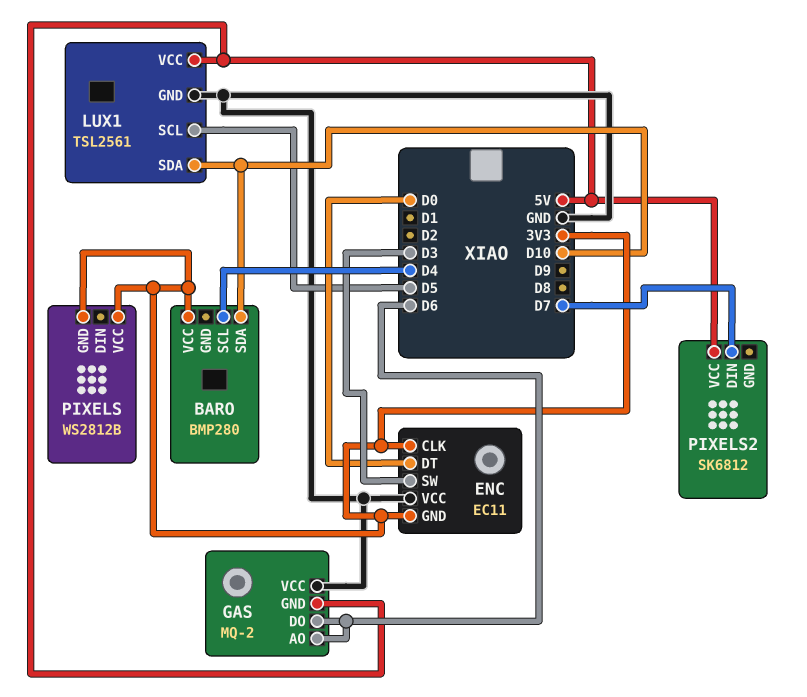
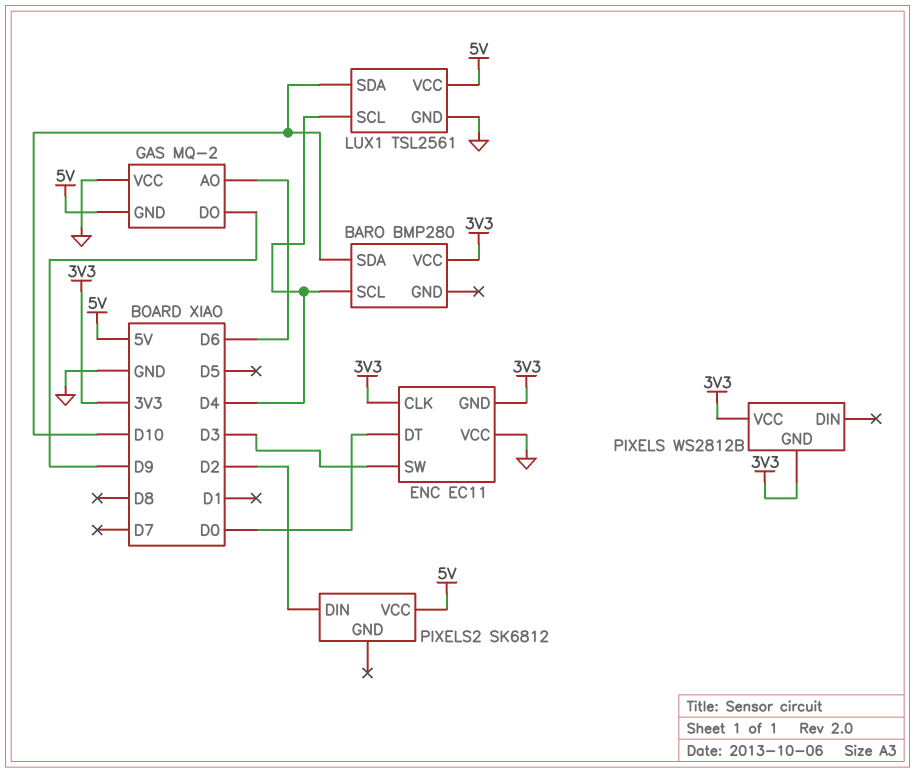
GAS pin DO: D6 -> D9
LUX1 pin SCL: D5 -> D4
PIXELS2 pin DIN: D7 -> D2

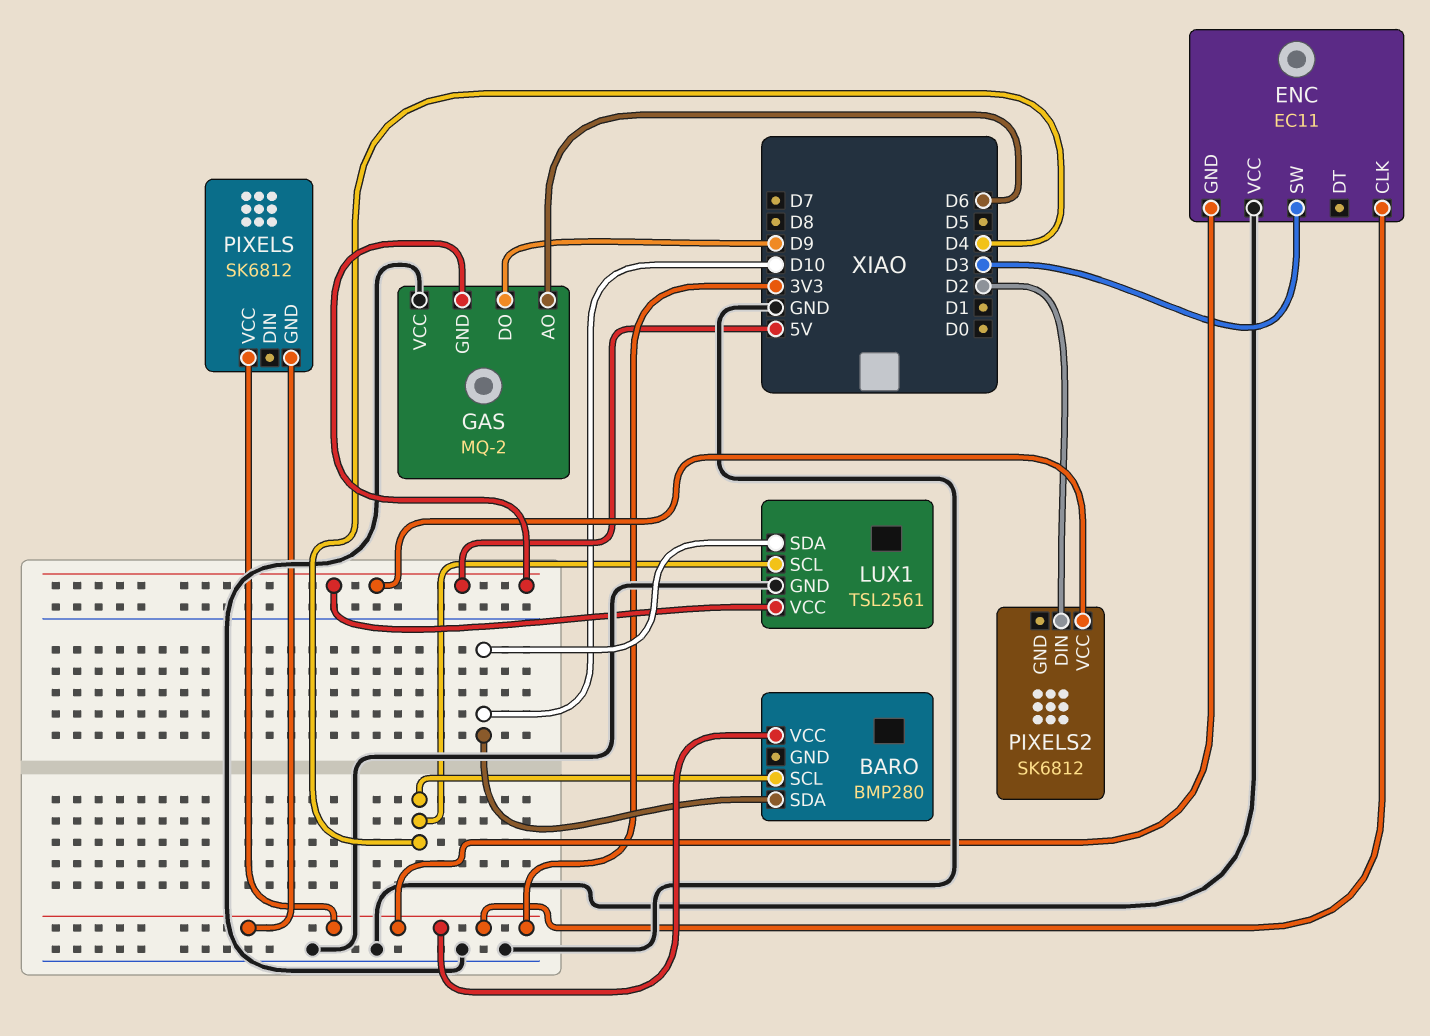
ENC pin DT: D0 -> none
PIXELS: WS2812B -> SK6812

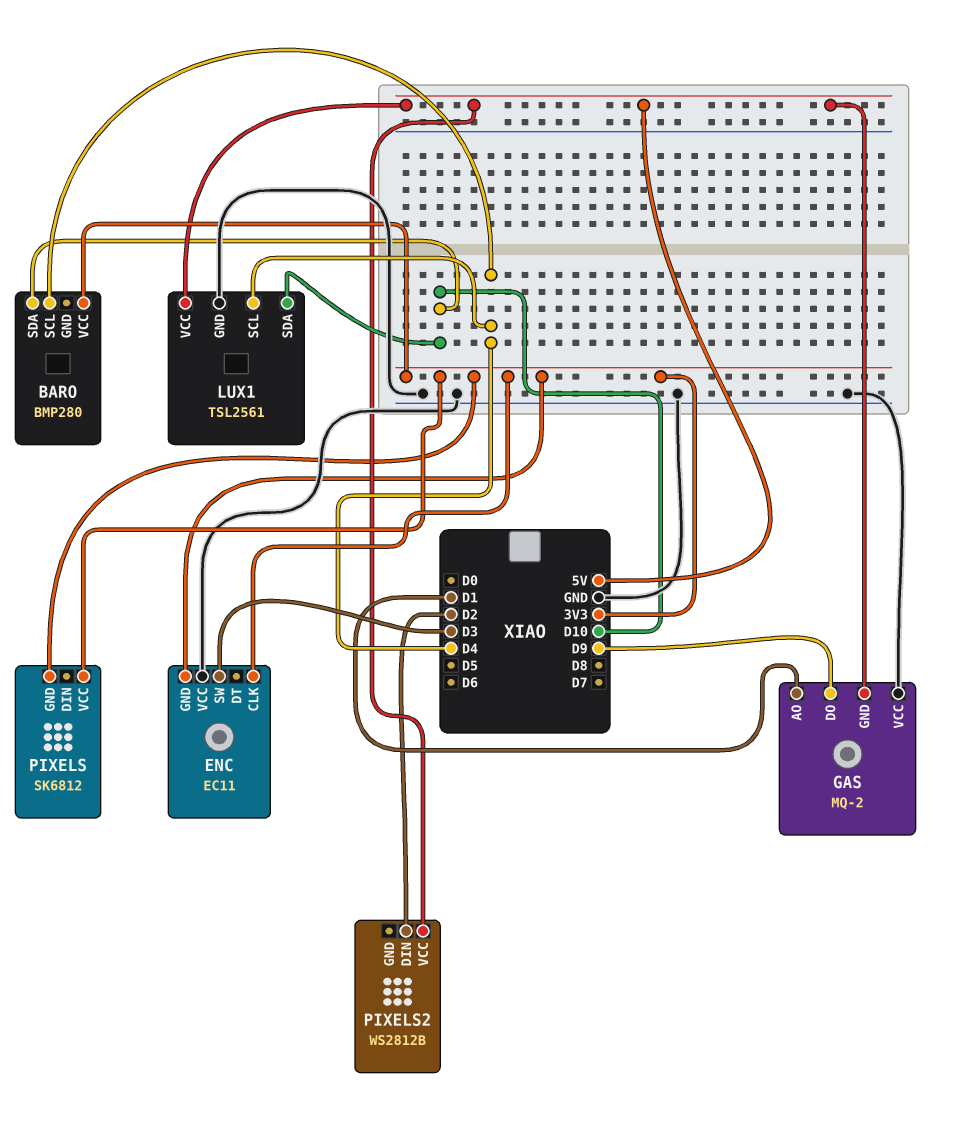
GAS pin AO: D6 -> D1
PIXELS2: SK6812 -> WS2812B

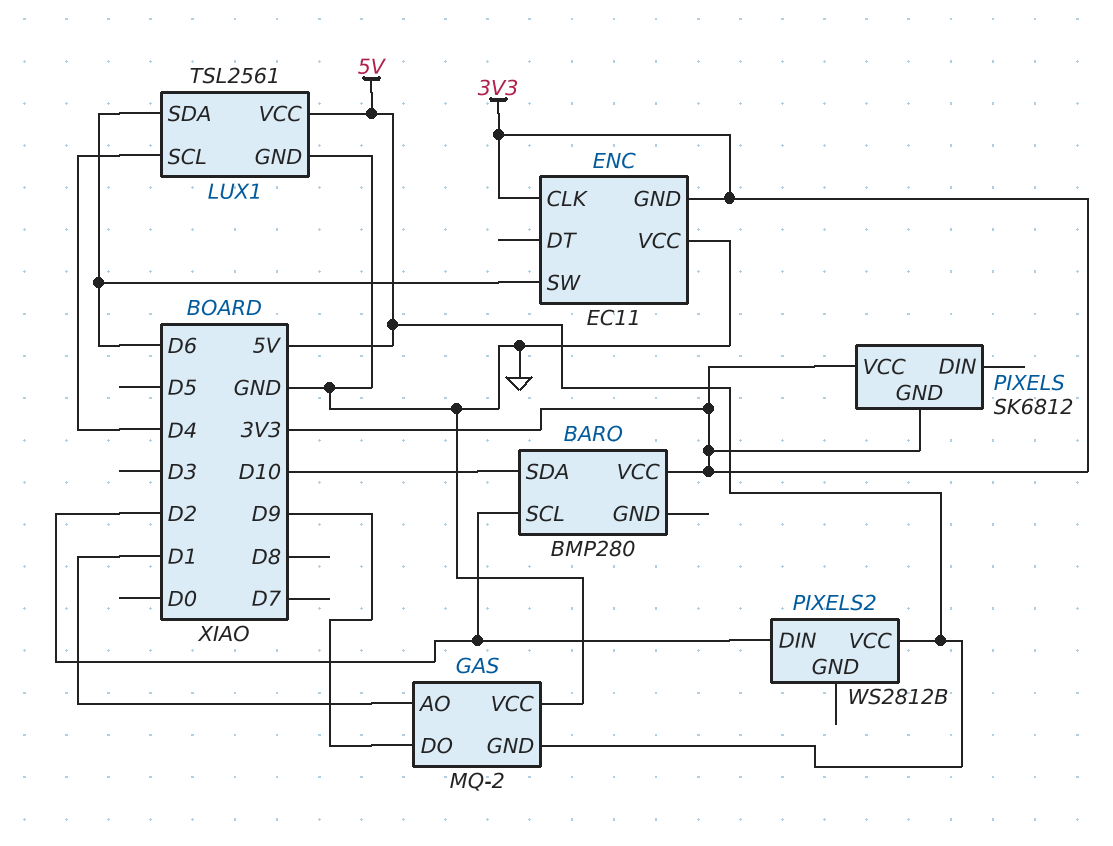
BARO pin SCL: D4 -> D2
ENC pin SW: D3 -> D6
LUX1 pin SDA: D10 -> D6

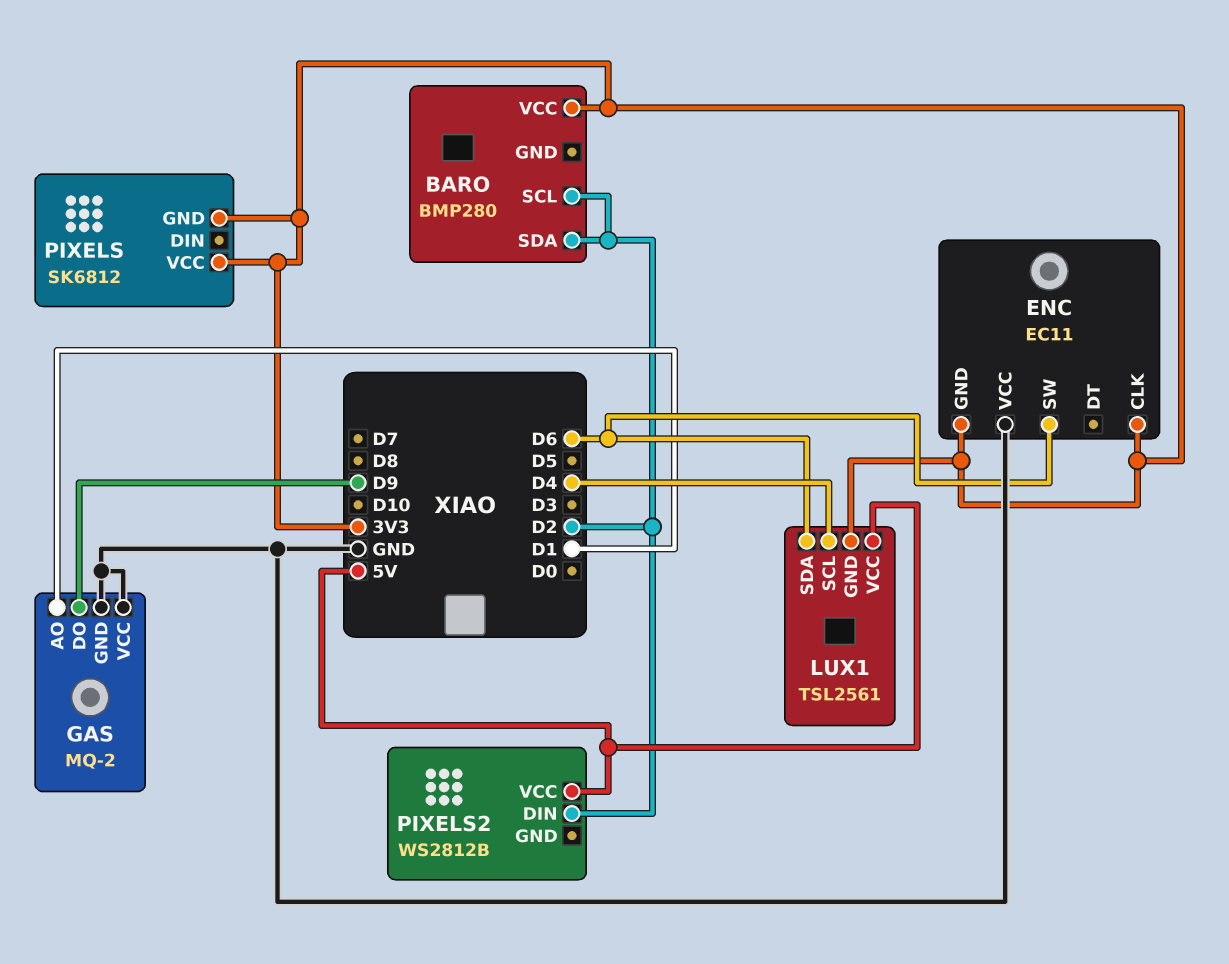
BARO pin SDA: D10 -> D2
GAS pin GND: 5V -> GND
LUX1 pin GND: GND -> 3V3

